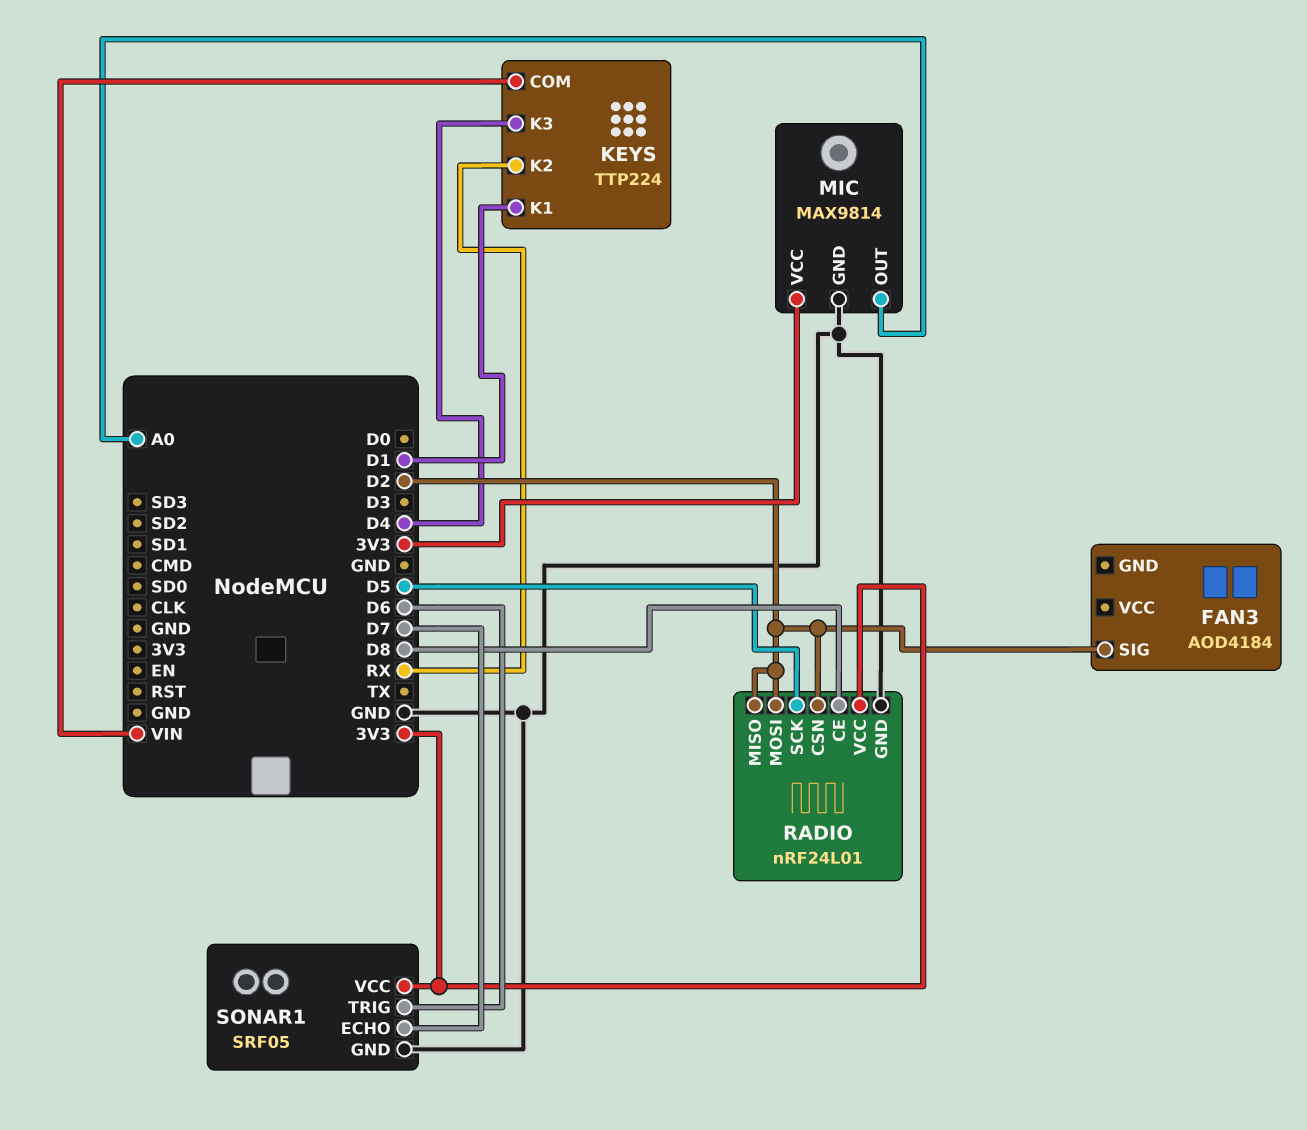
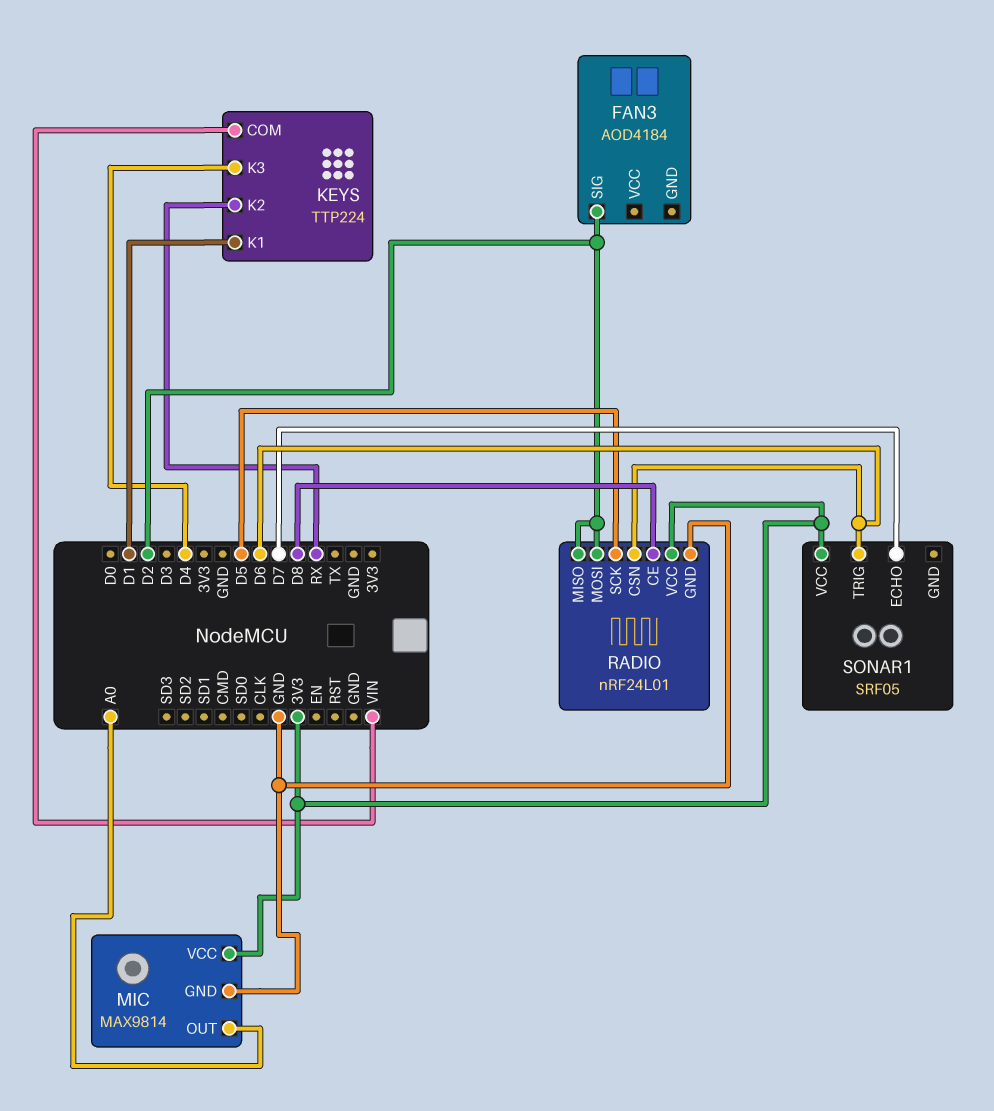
RADIO pin CSN: D2 -> D6
SONAR1 pin GND: GND -> none

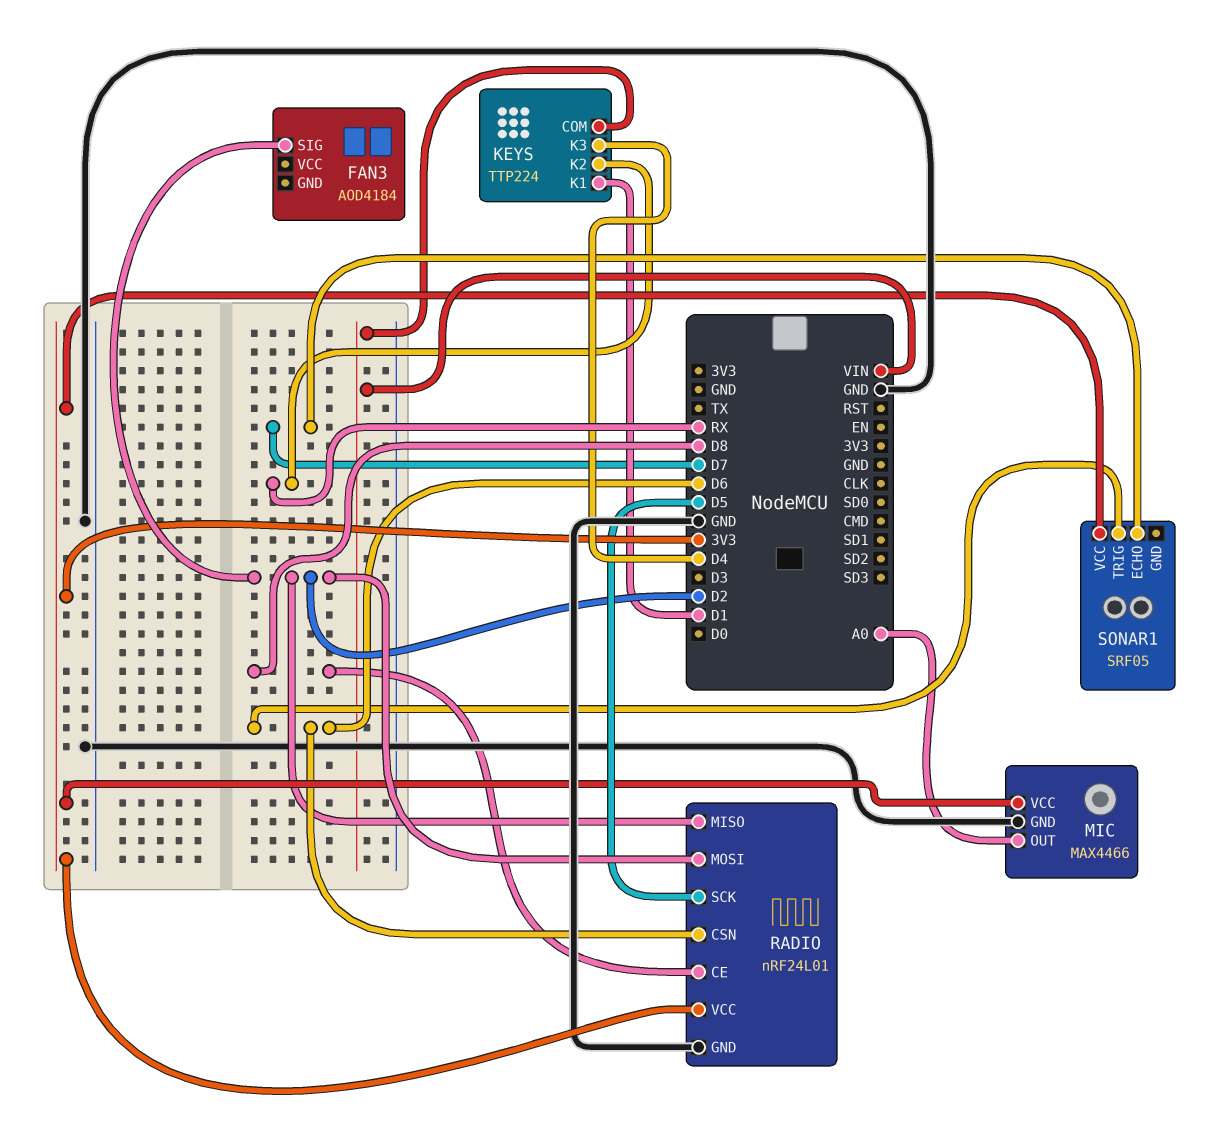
MIC: MAX9814 -> MAX4466

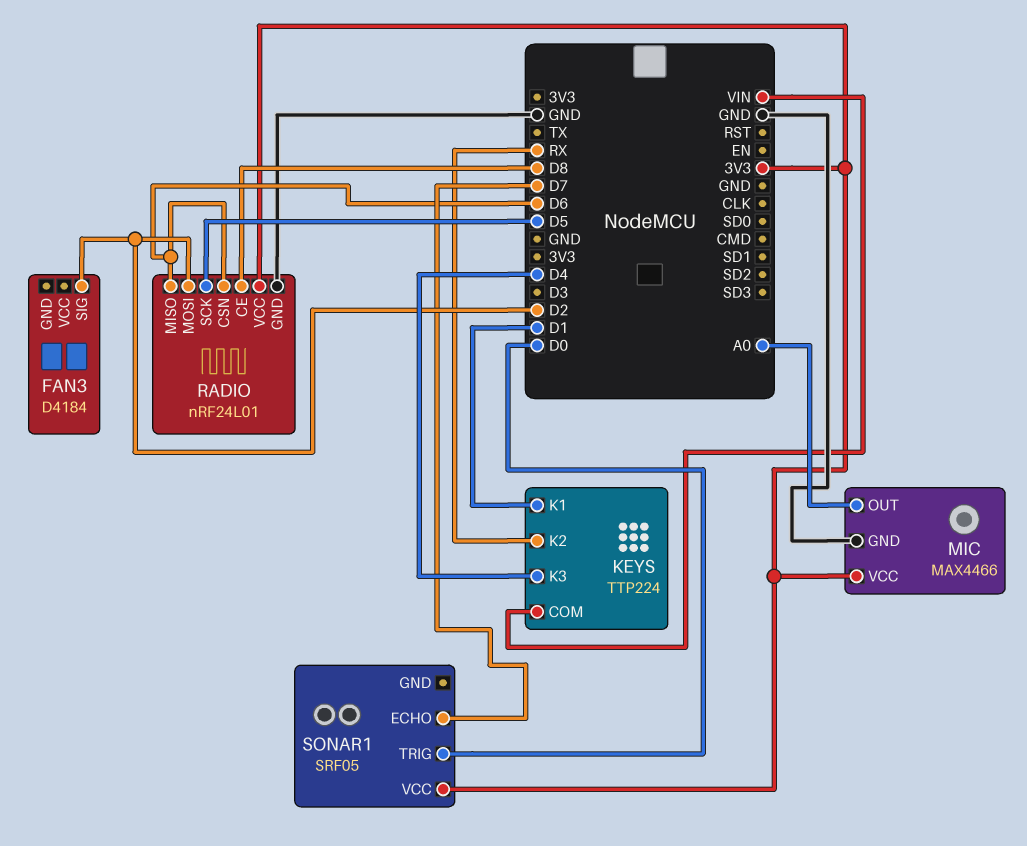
FAN3: AOD4184 -> D4184
RADIO pin MISO: D2 -> D6
SONAR1 pin TRIG: D6 -> D0

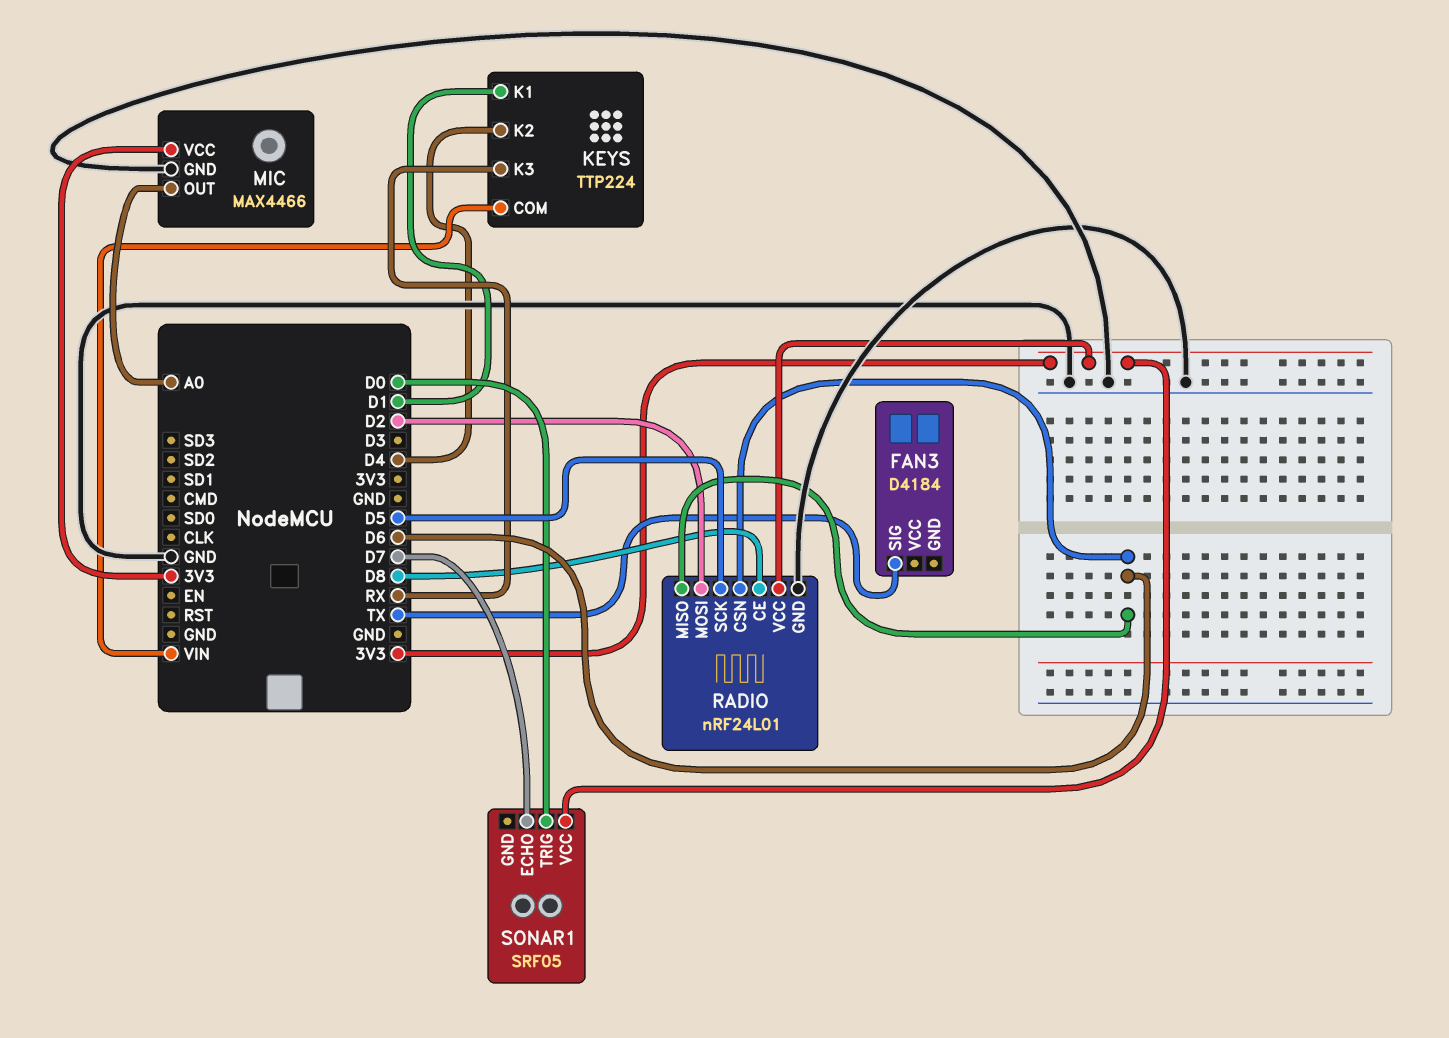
FAN3 pin SIG: D2 -> TX
KEYS pin K2: RX -> D4
KEYS pin K3: D4 -> RX

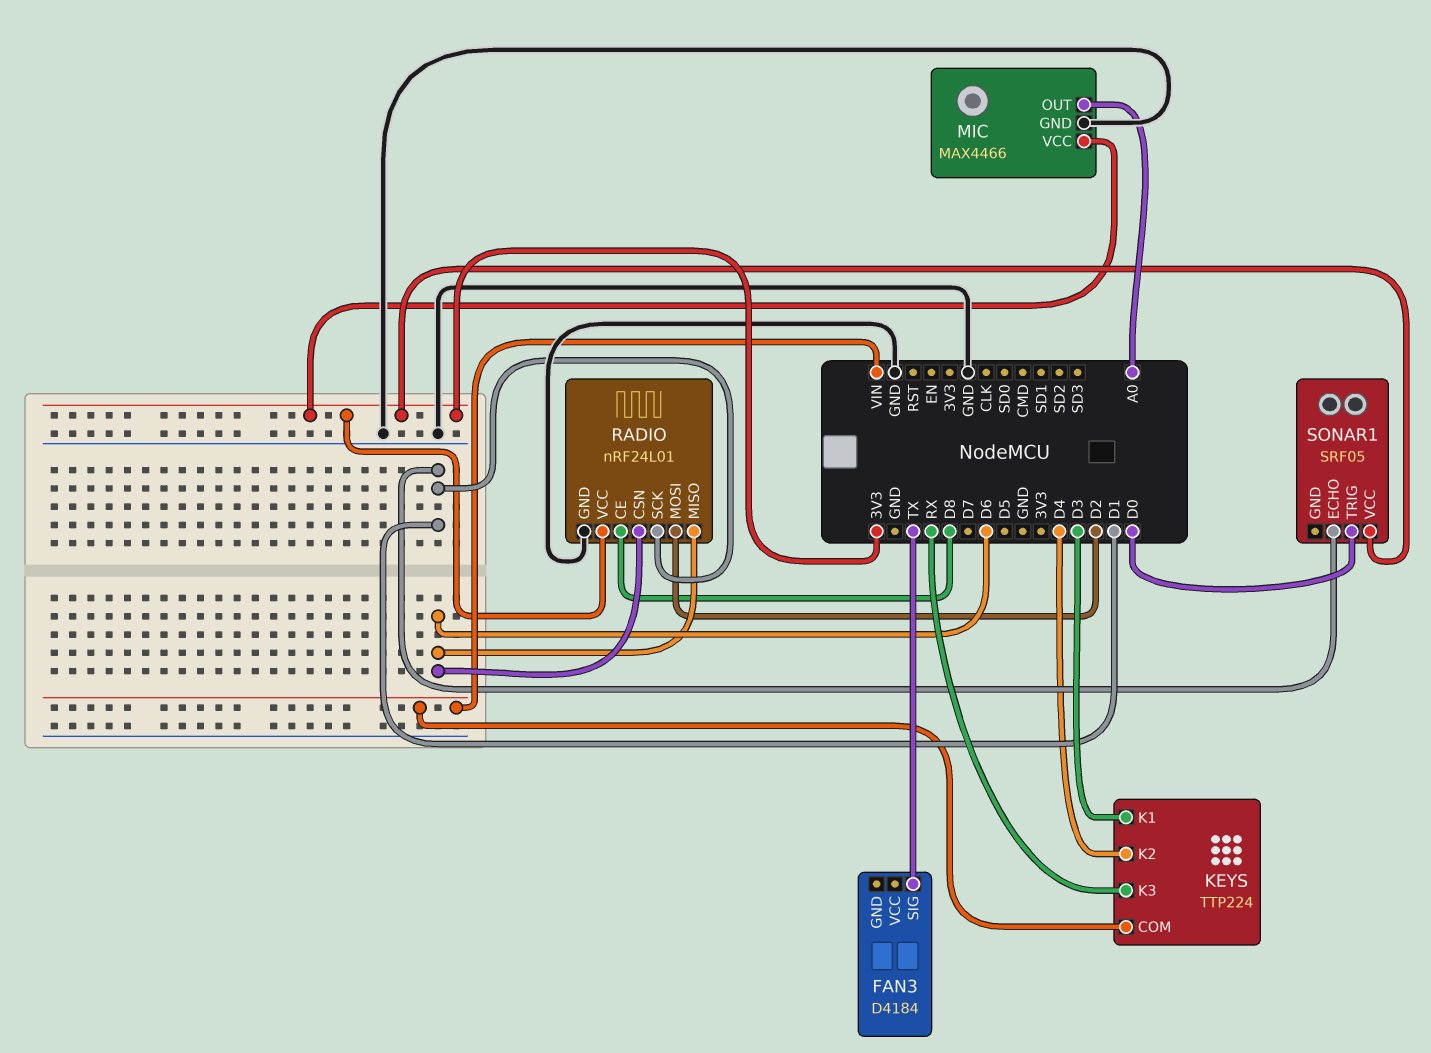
KEYS pin K1: D1 -> D3
RADIO pin SCK: D5 -> D1
SONAR1 pin ECHO: D7 -> D1

